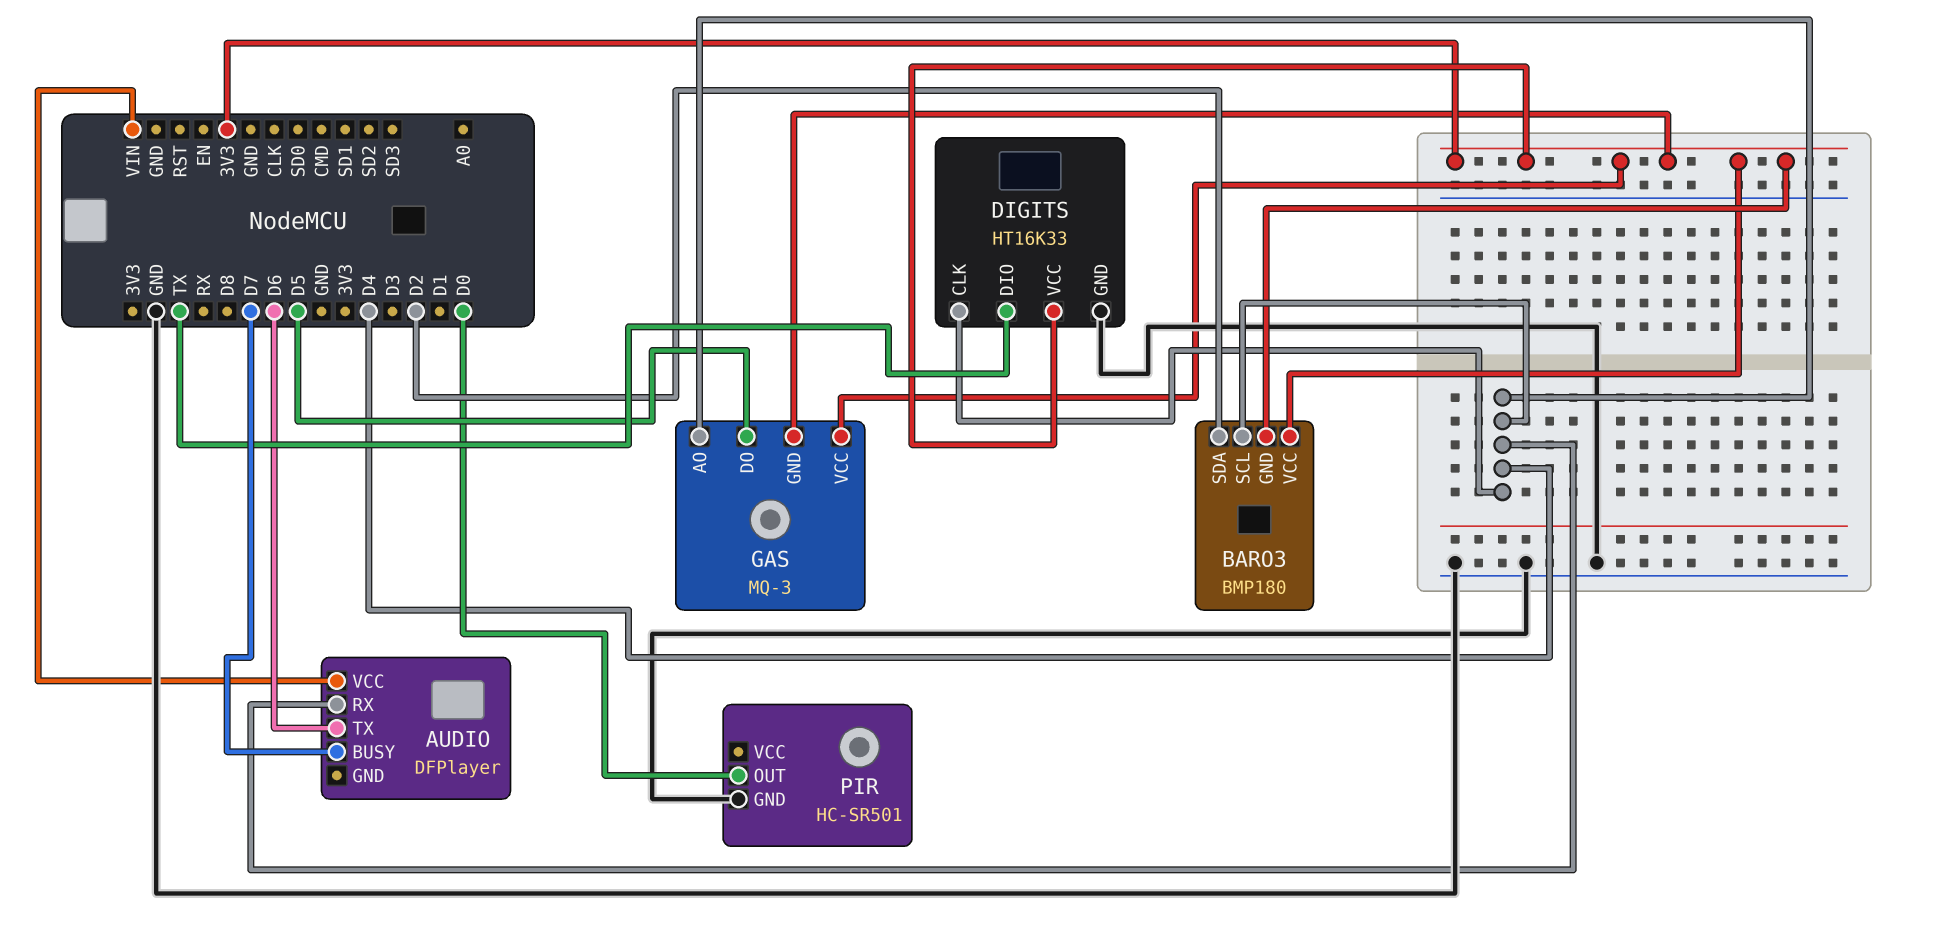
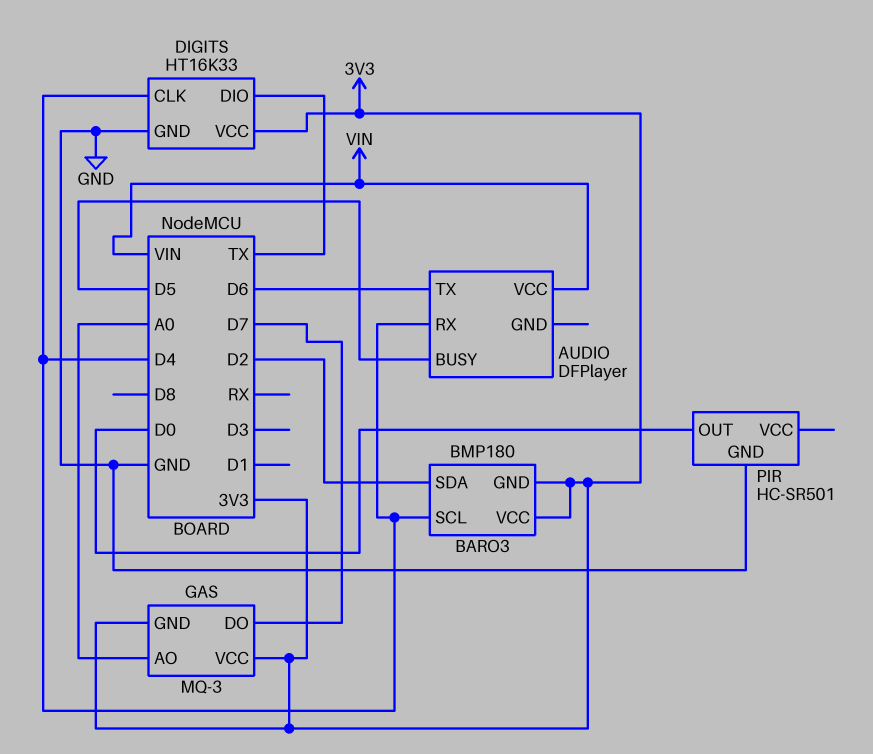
AUDIO pin BUSY: D7 -> D5
GAS pin AO: D4 -> A0
GAS pin DO: D5 -> D7

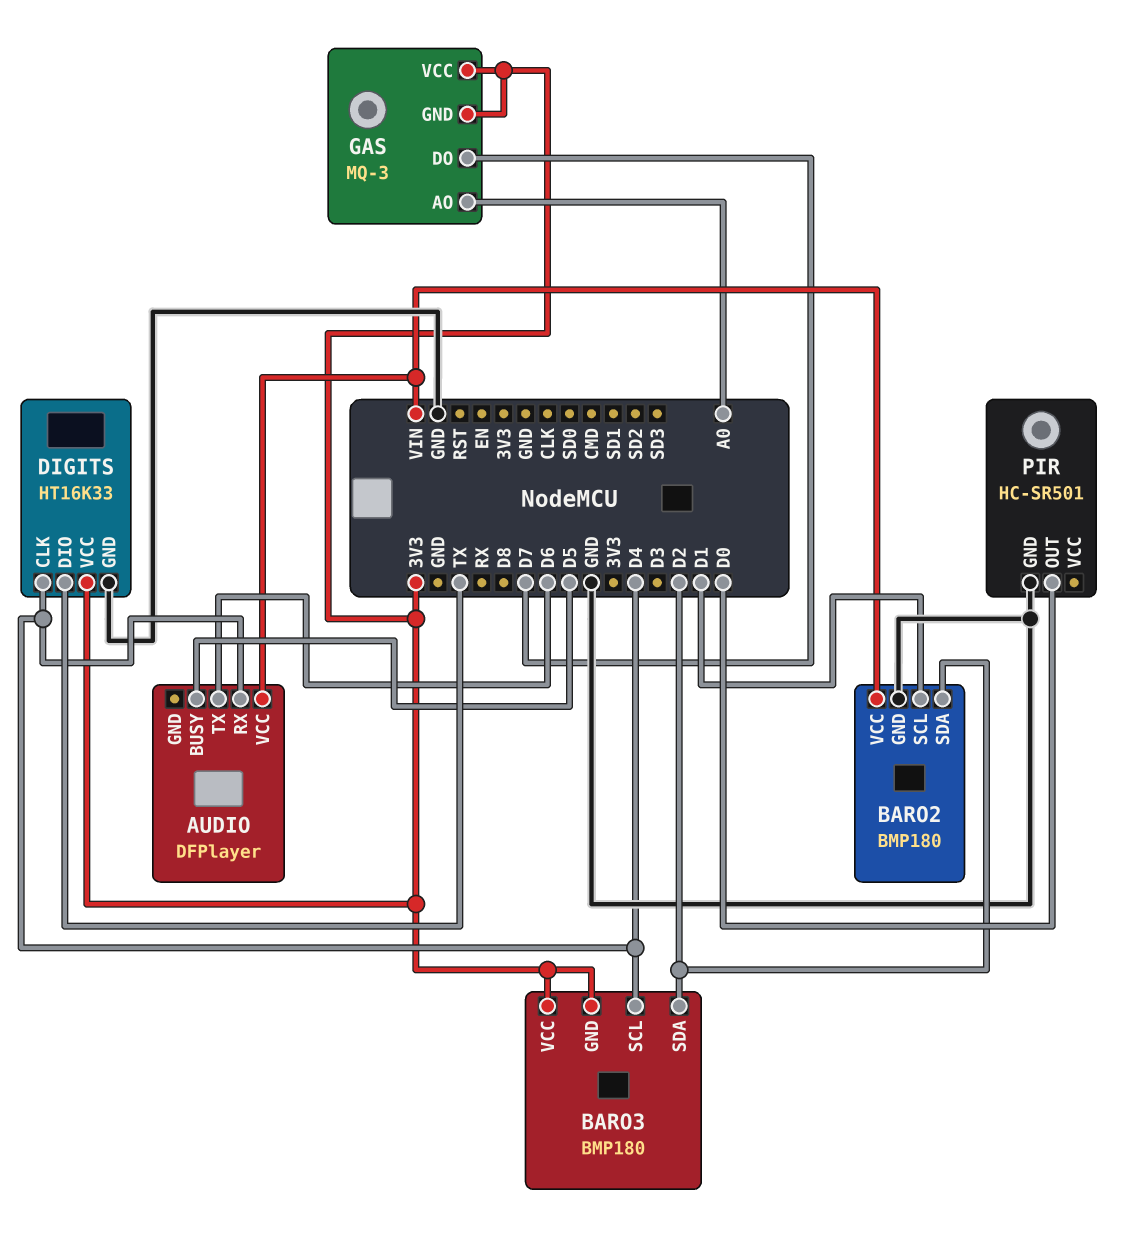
BARO2: none -> BMP180
BARO2 pin GND: none -> GND
BARO2 pin SCL: none -> D1
BARO2 pin SDA: none -> D2
BARO2 pin VCC: none -> VIN

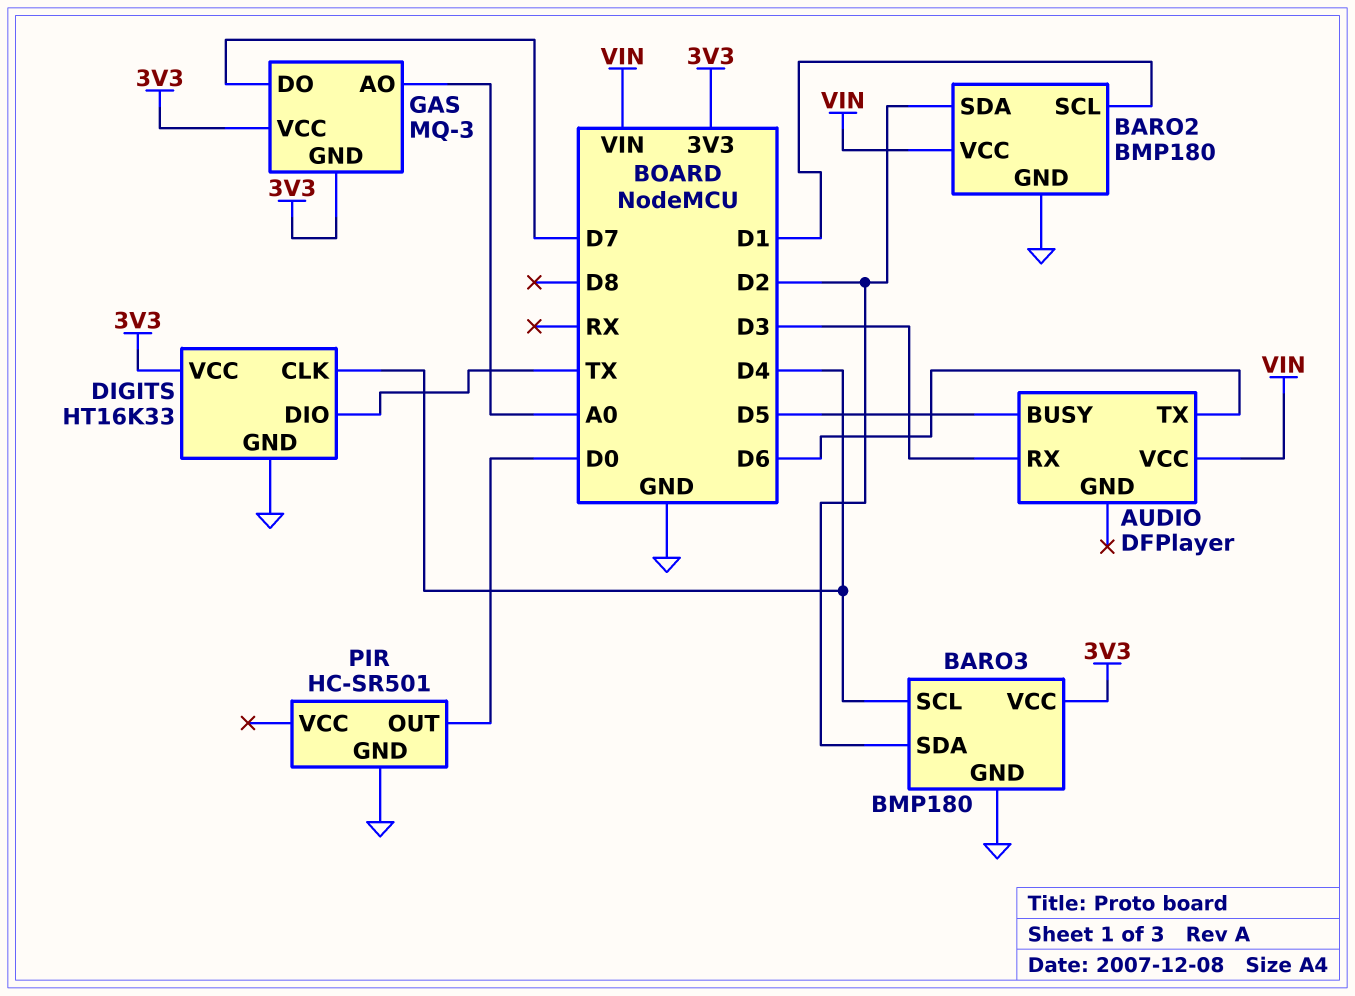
AUDIO pin RX: D4 -> D3
BARO3 pin GND: 3V3 -> GND

